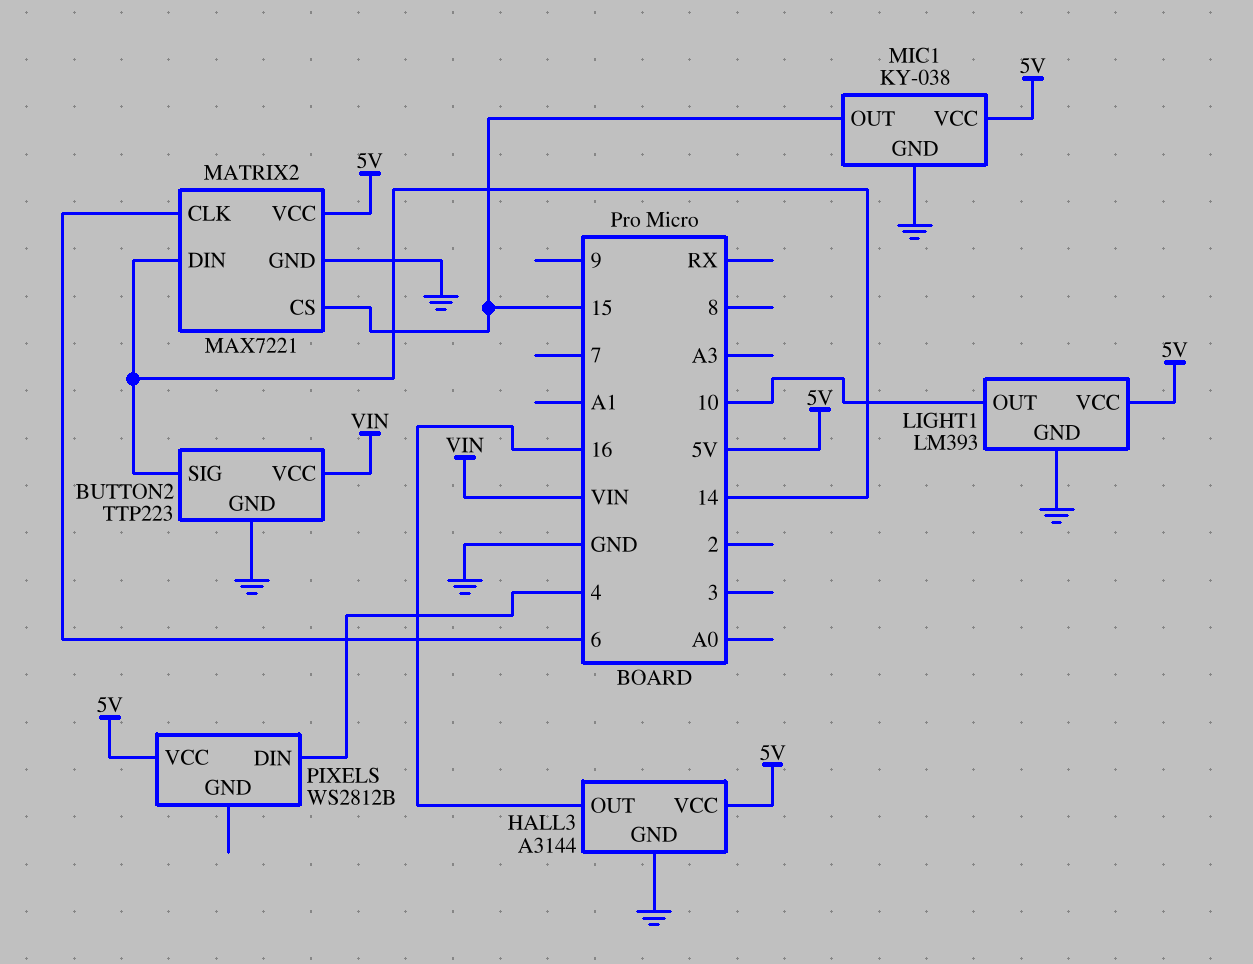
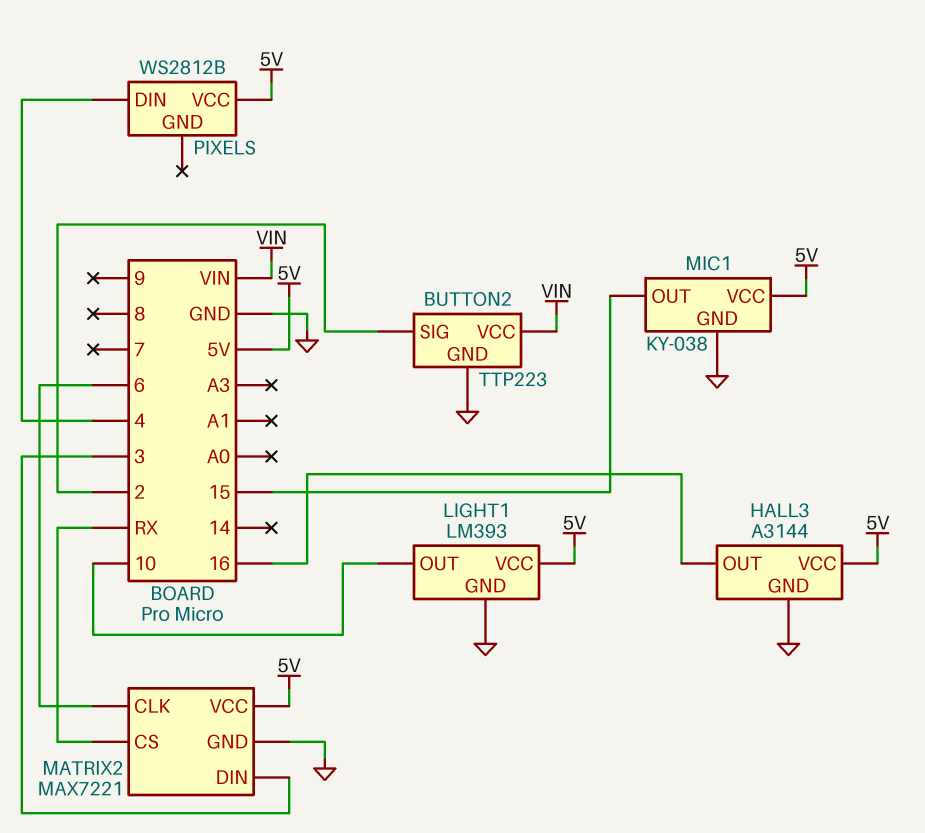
BUTTON2 pin SIG: 14 -> 2
MATRIX2 pin CS: 15 -> RX
MATRIX2 pin DIN: 14 -> 3

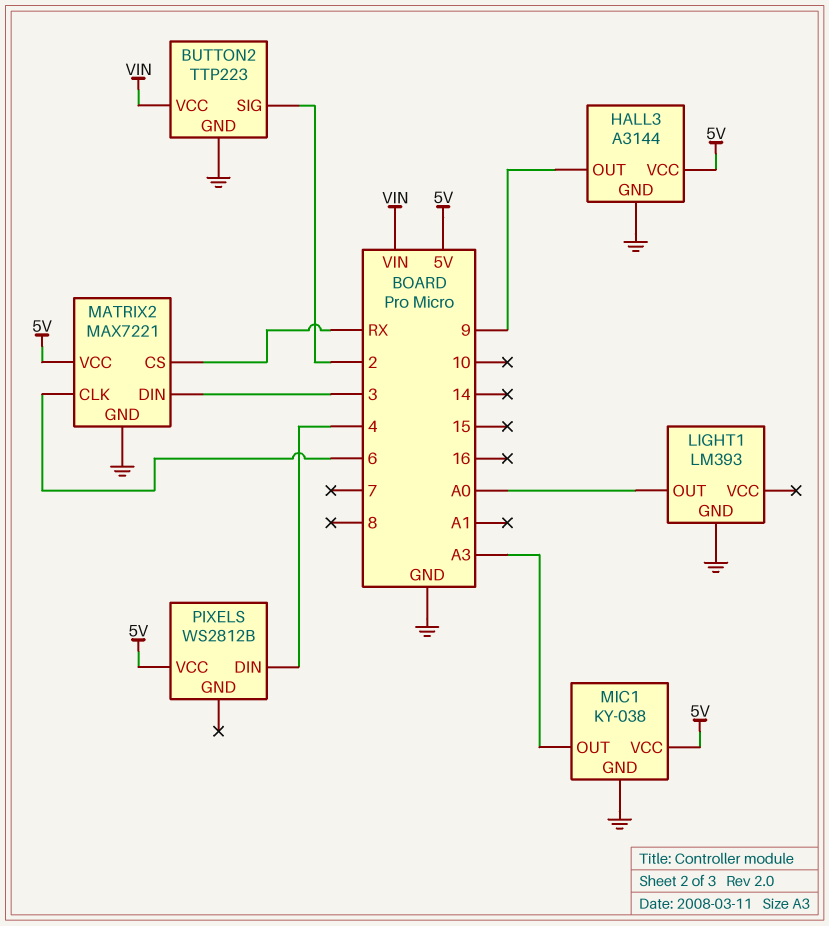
HALL3 pin OUT: 16 -> 9
LIGHT1 pin OUT: 10 -> A0
LIGHT1 pin VCC: 5V -> none
MIC1 pin OUT: 15 -> A3

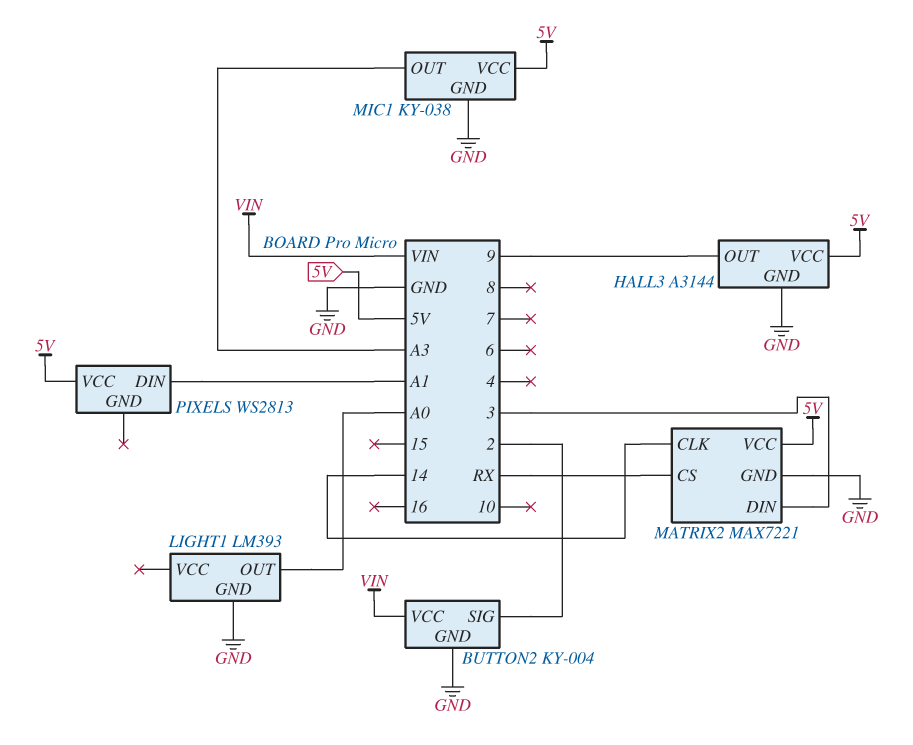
BUTTON2: TTP223 -> KY-004
MATRIX2 pin CLK: 6 -> 14
PIXELS: WS2812B -> WS2813
PIXELS pin DIN: 4 -> A1

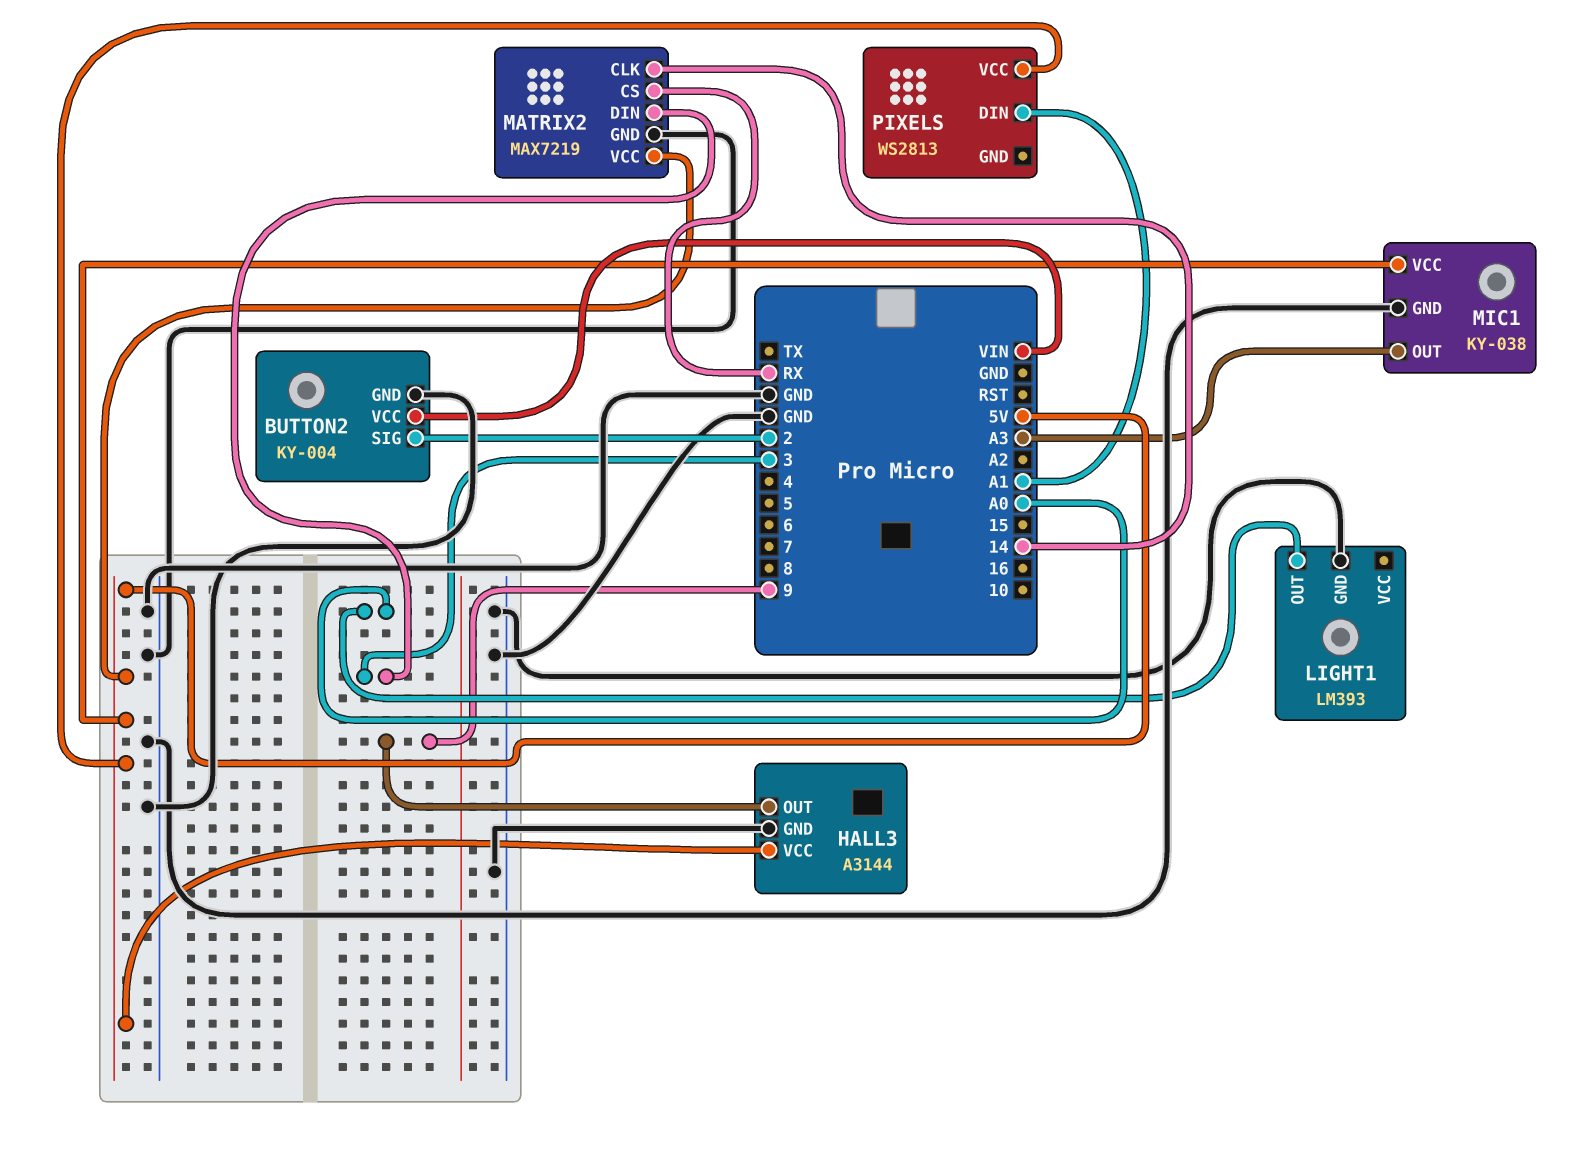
MATRIX2: MAX7221 -> MAX7219

